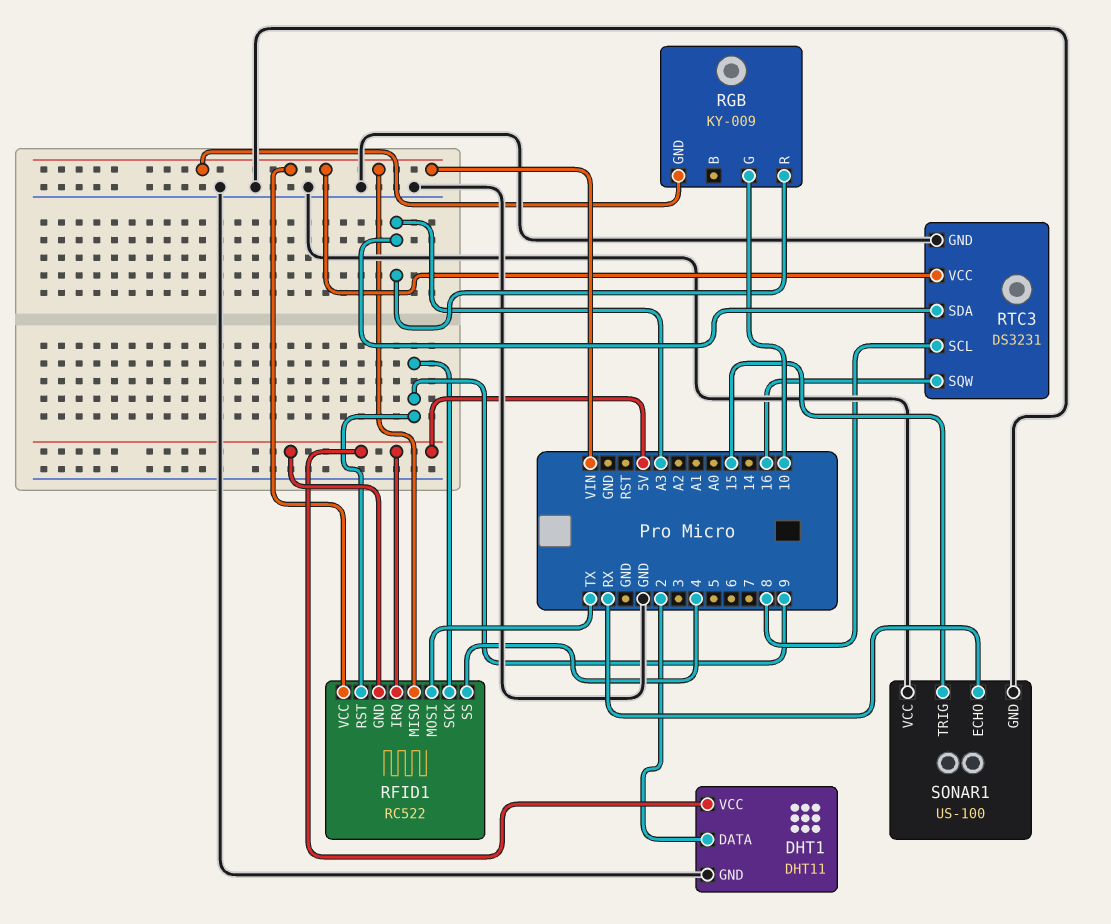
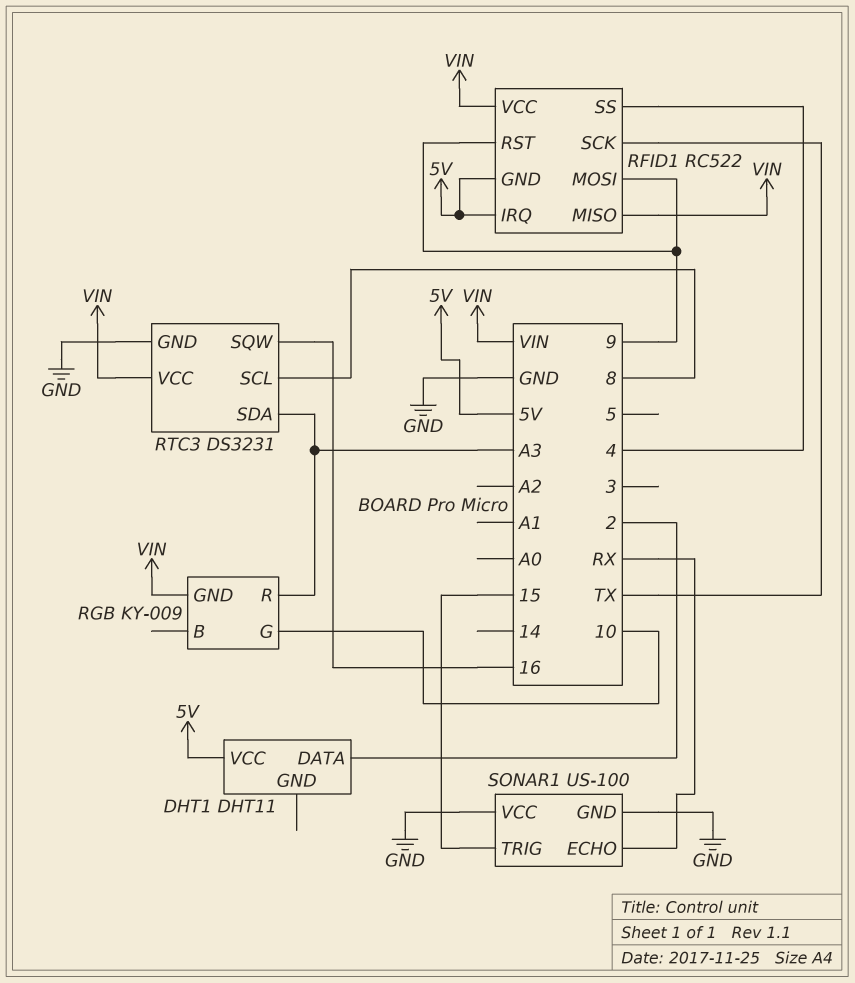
DHT1 pin GND: GND -> none
RFID1 pin MOSI: TX -> 9
RFID1 pin SCK: 9 -> TX

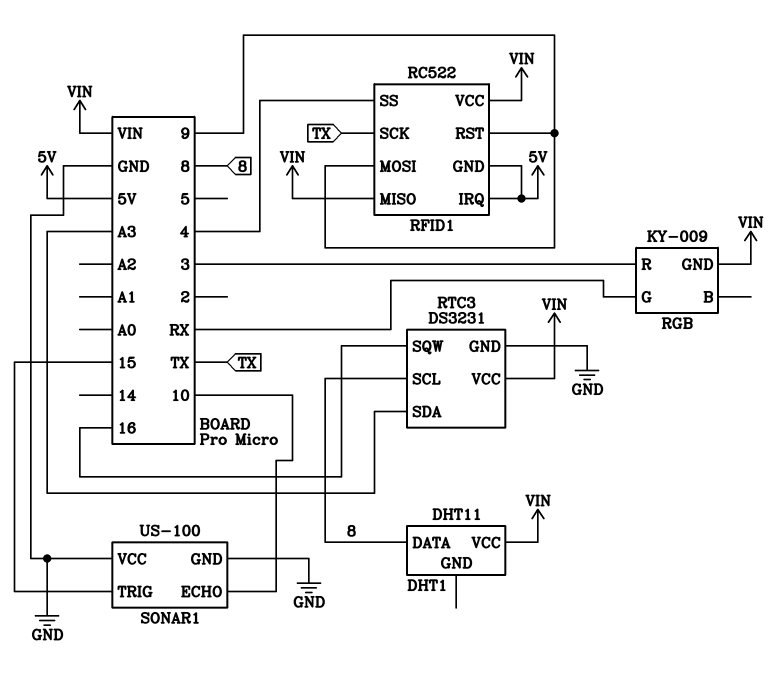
DHT1 pin DATA: 2 -> 8
DHT1 pin VCC: 5V -> VIN
RGB pin G: 10 -> RX
RGB pin R: A3 -> 3
SONAR1 pin ECHO: RX -> 10

